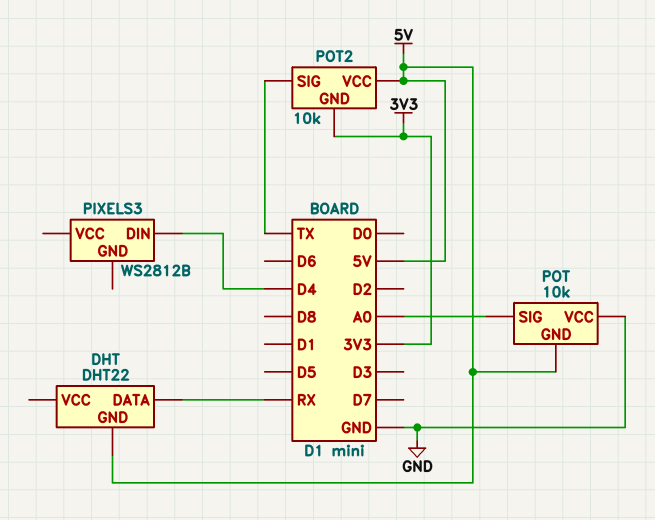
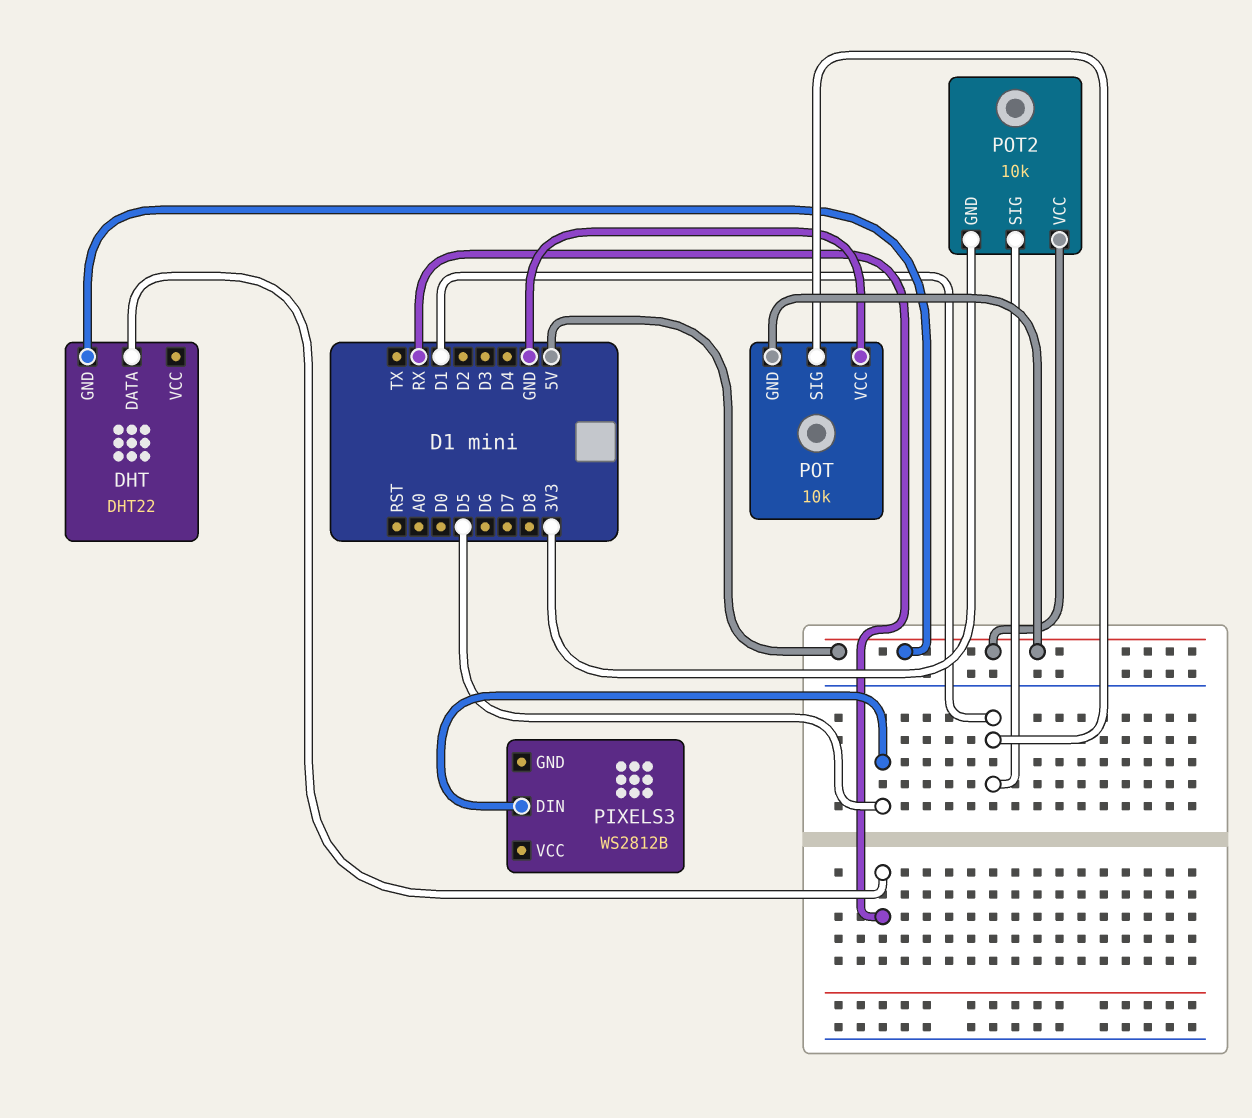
PIXELS3 pin DIN: D4 -> D5
POT pin SIG: A0 -> D1
POT2 pin SIG: TX -> D1

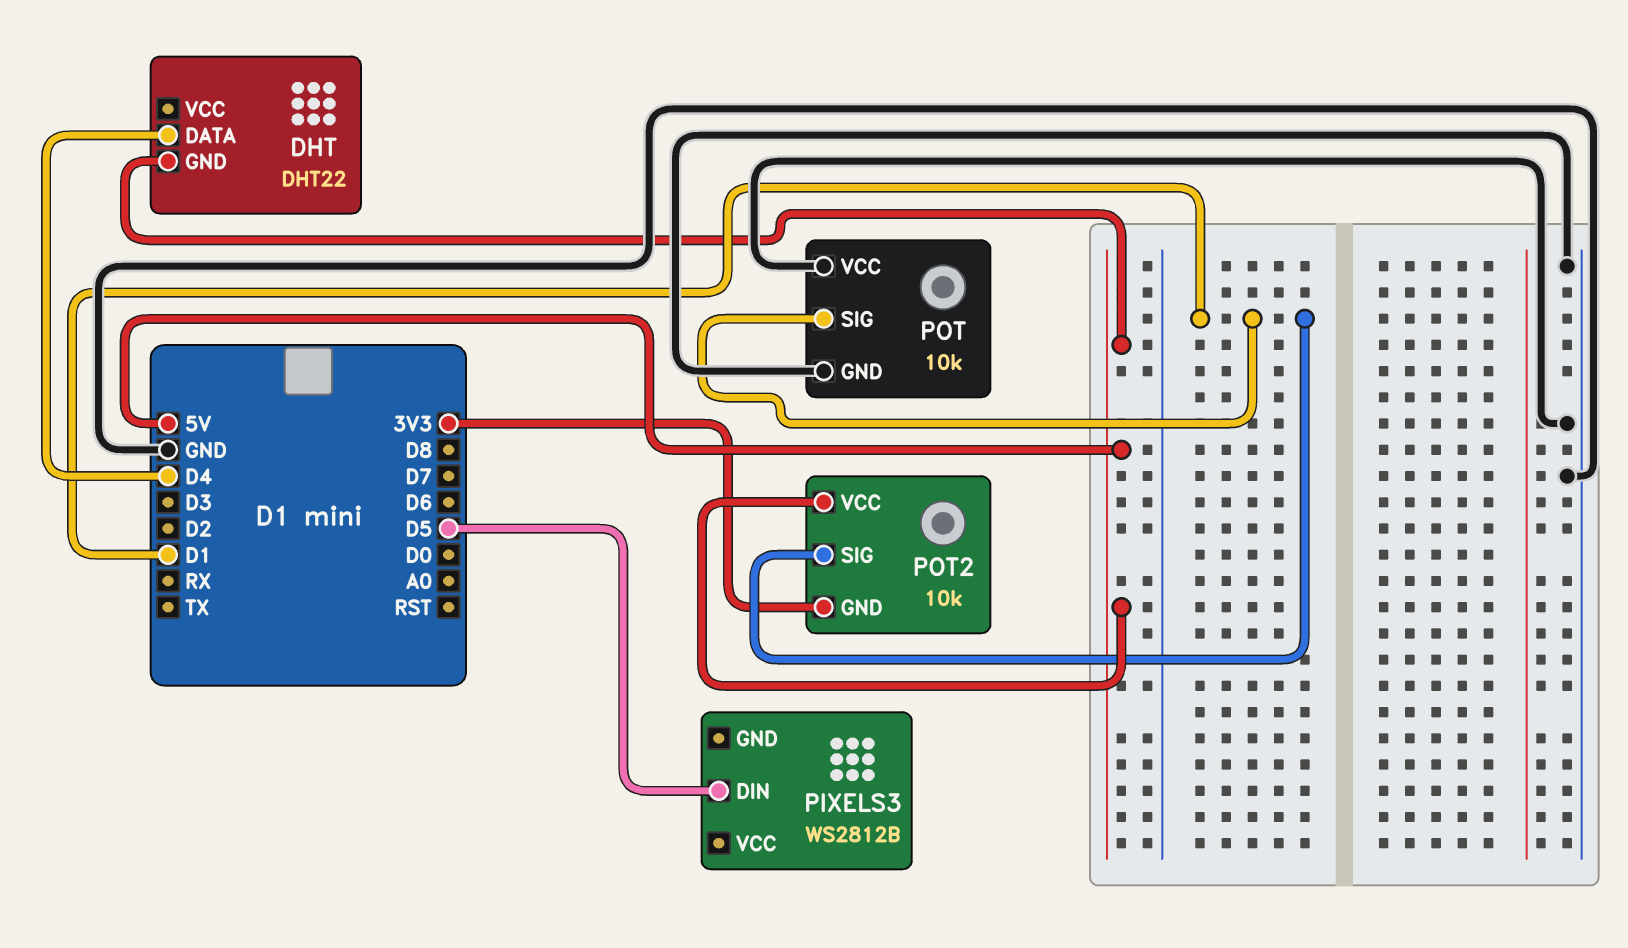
DHT pin DATA: RX -> D4
POT pin GND: 5V -> GND

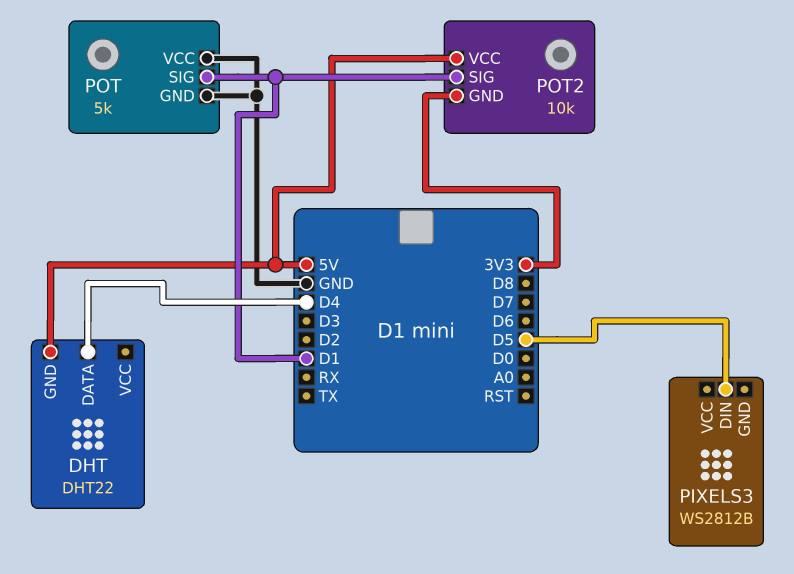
POT: 10k -> 5k

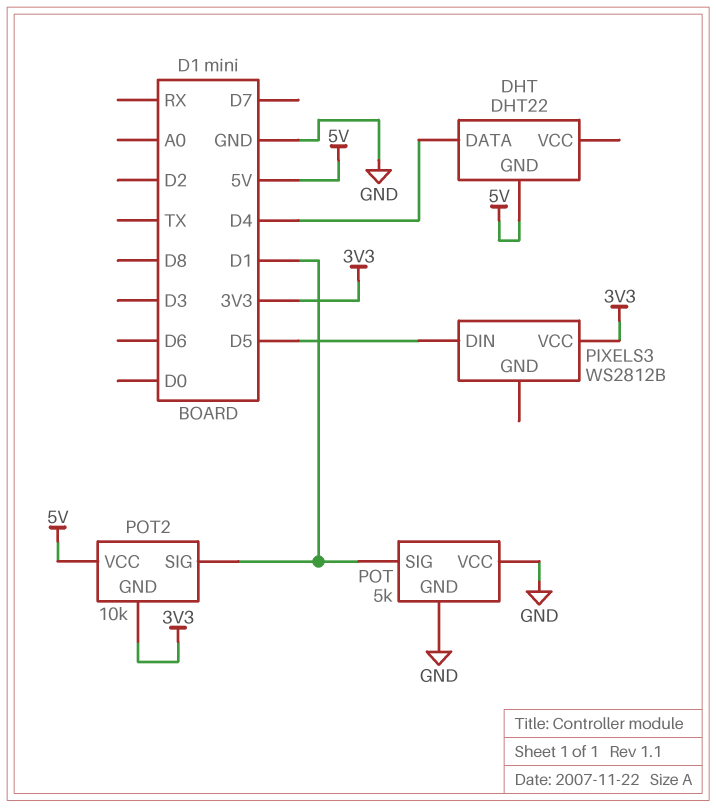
PIXELS3 pin VCC: none -> 3V3

